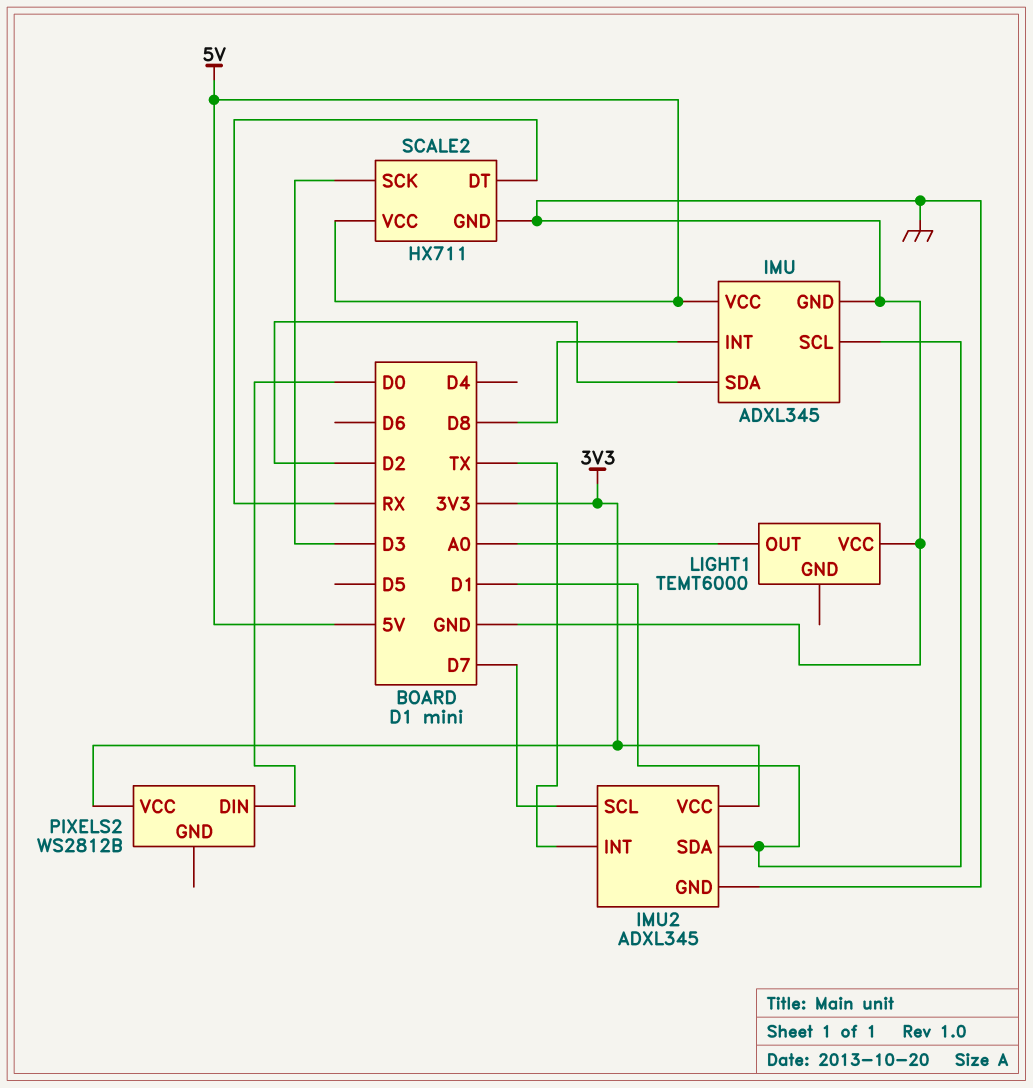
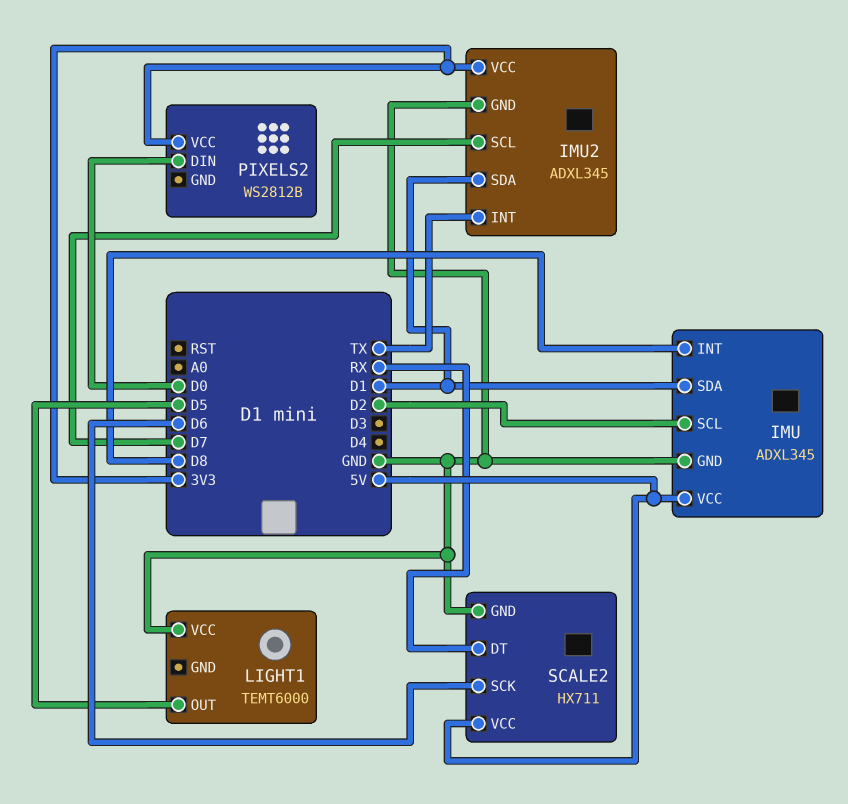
IMU pin SCL: D1 -> D2
IMU pin SDA: D2 -> D1
LIGHT1 pin OUT: A0 -> D5
SCALE2 pin SCK: D3 -> D6

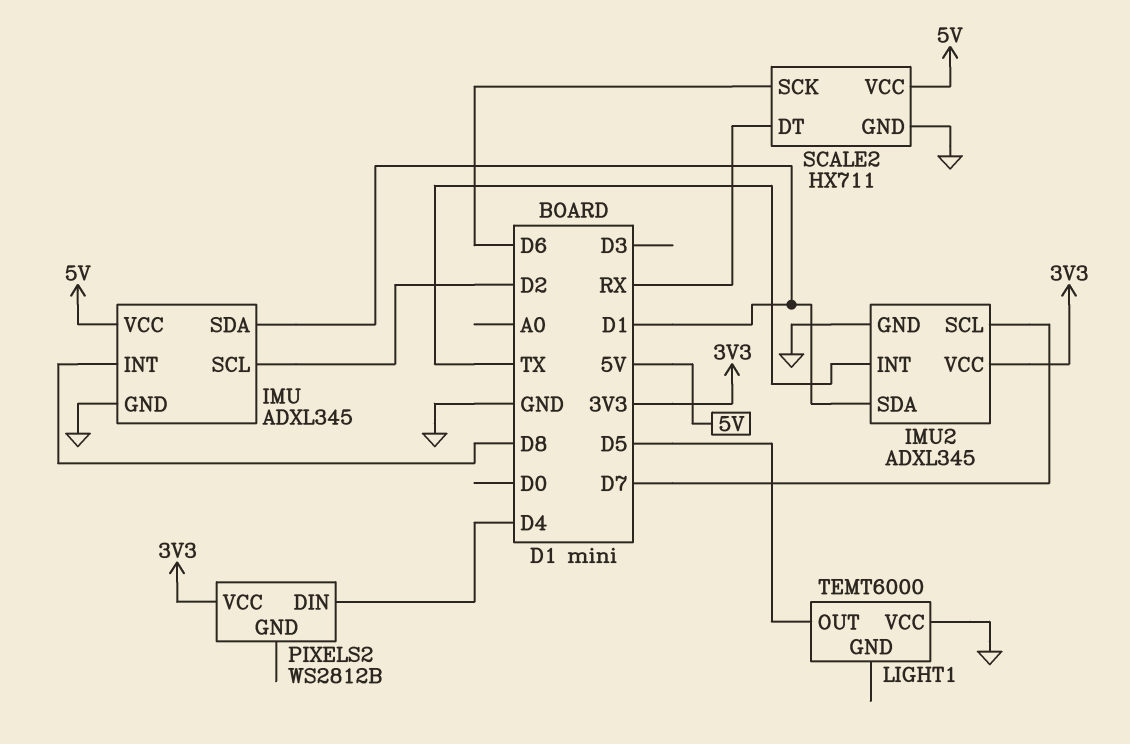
PIXELS2 pin DIN: D0 -> D4

